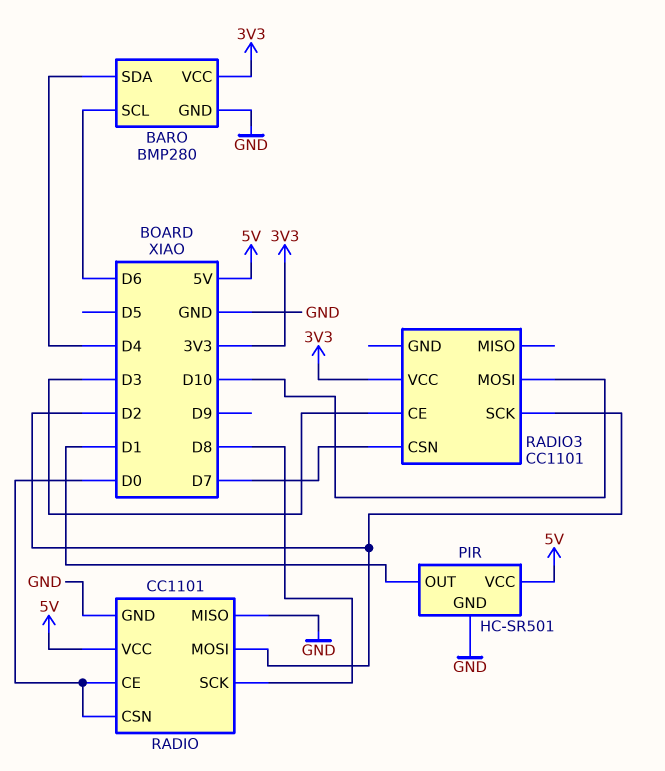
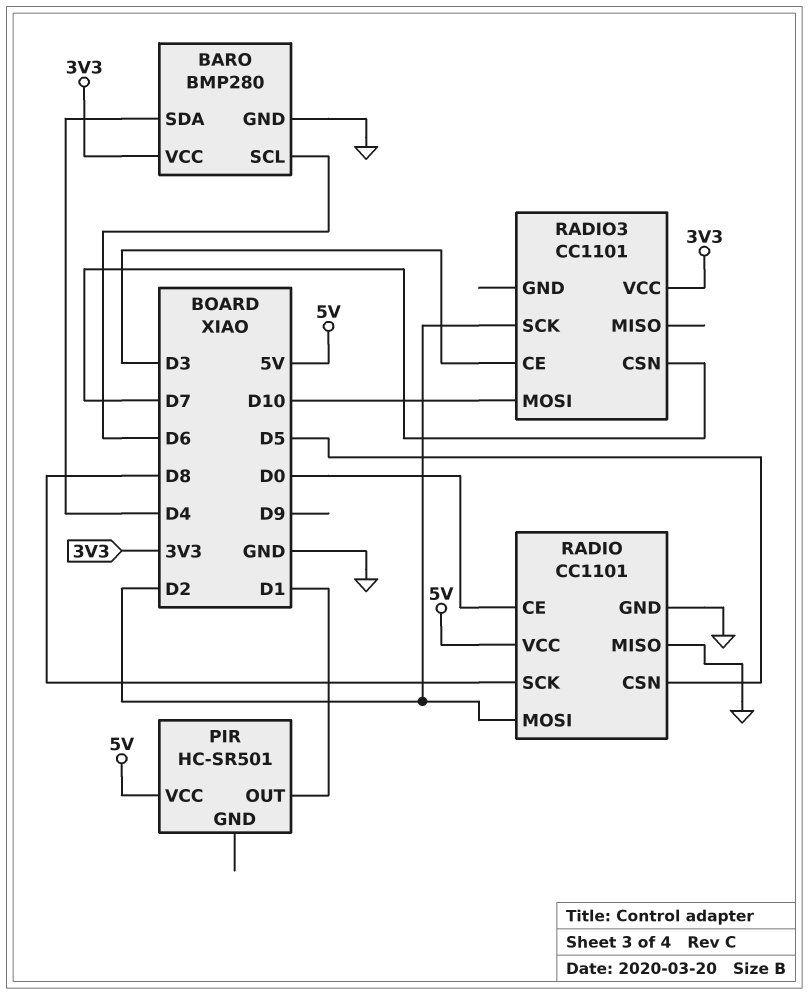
PIR pin GND: GND -> none
RADIO pin CSN: D0 -> D5

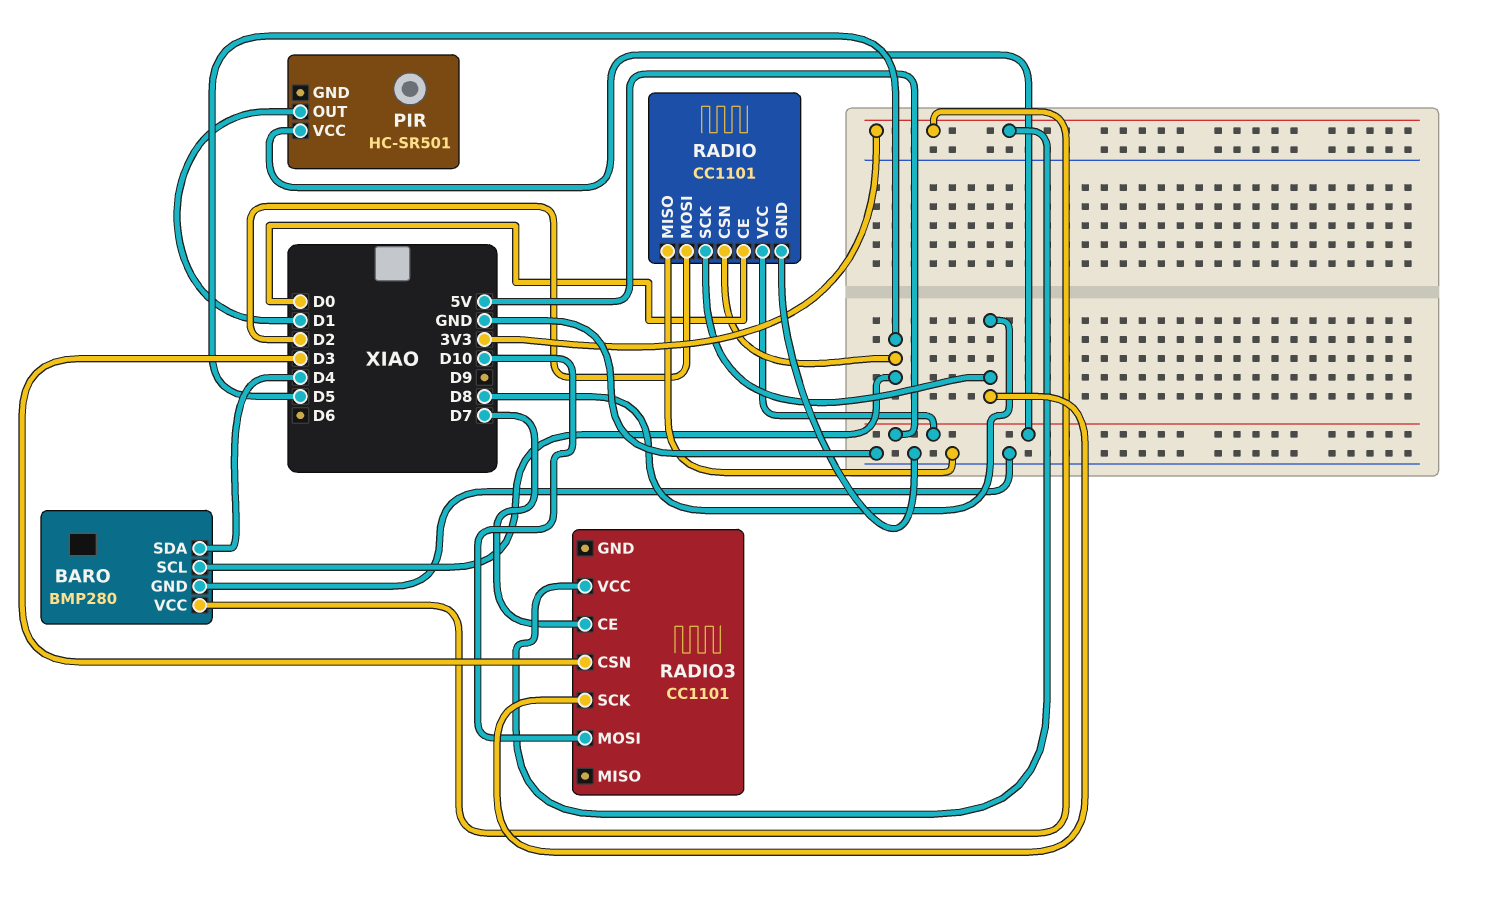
BARO pin SCL: D6 -> D5
RADIO3 pin CE: D3 -> D7
RADIO3 pin CSN: D7 -> D3
RADIO3 pin SCK: D2 -> D8

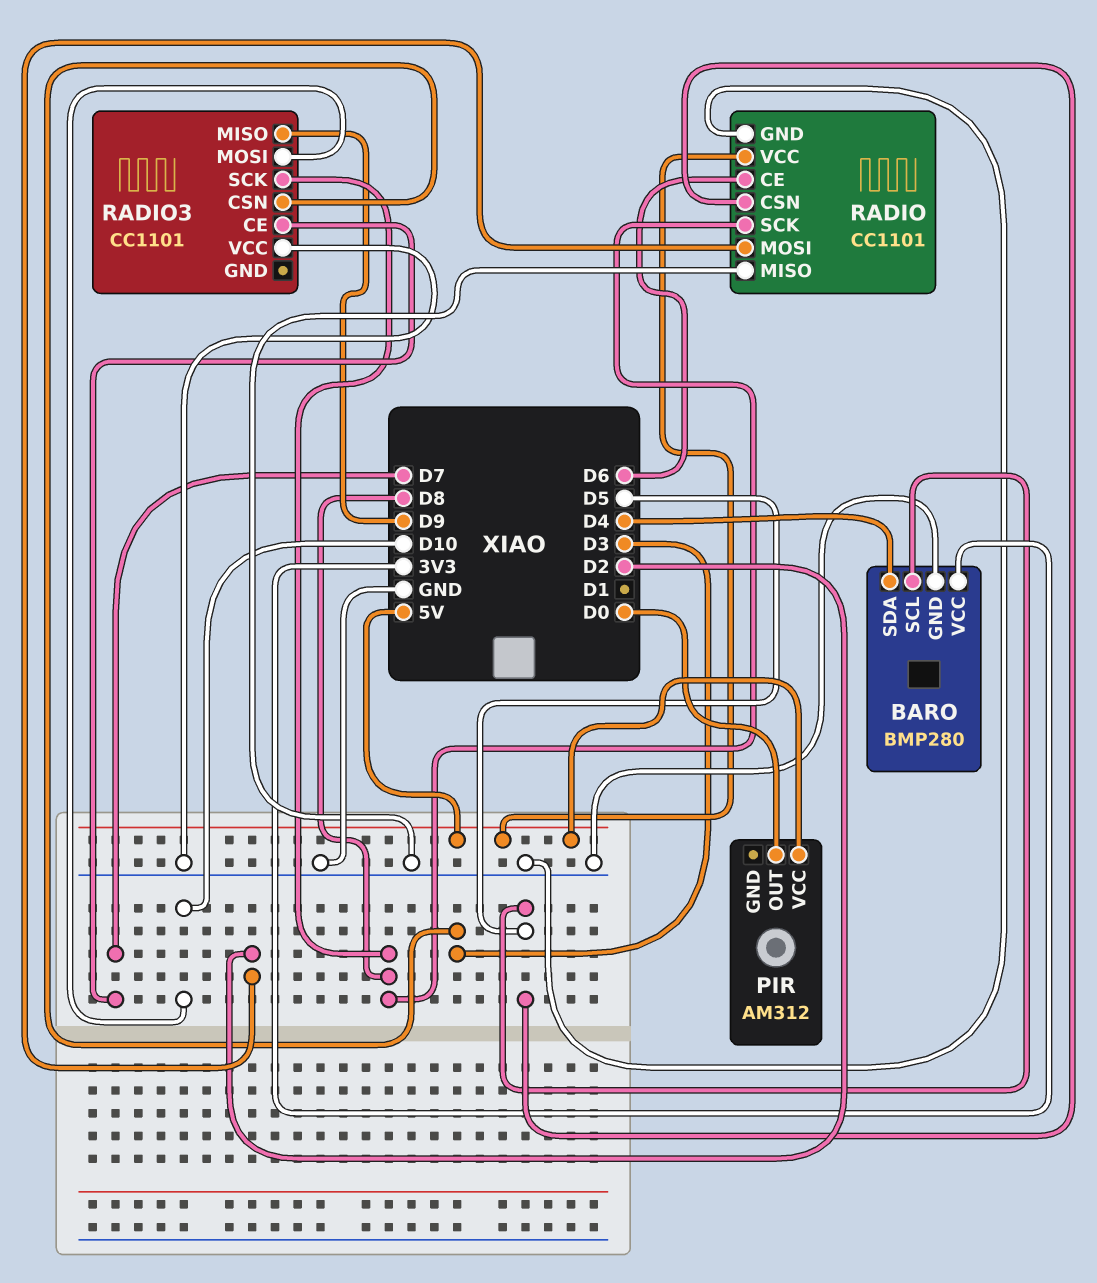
PIR: HC-SR501 -> AM312
PIR pin OUT: D1 -> D0
RADIO pin CE: D0 -> D6
RADIO3 pin MISO: none -> D9
RADIO3 pin VCC: 3V3 -> GND

